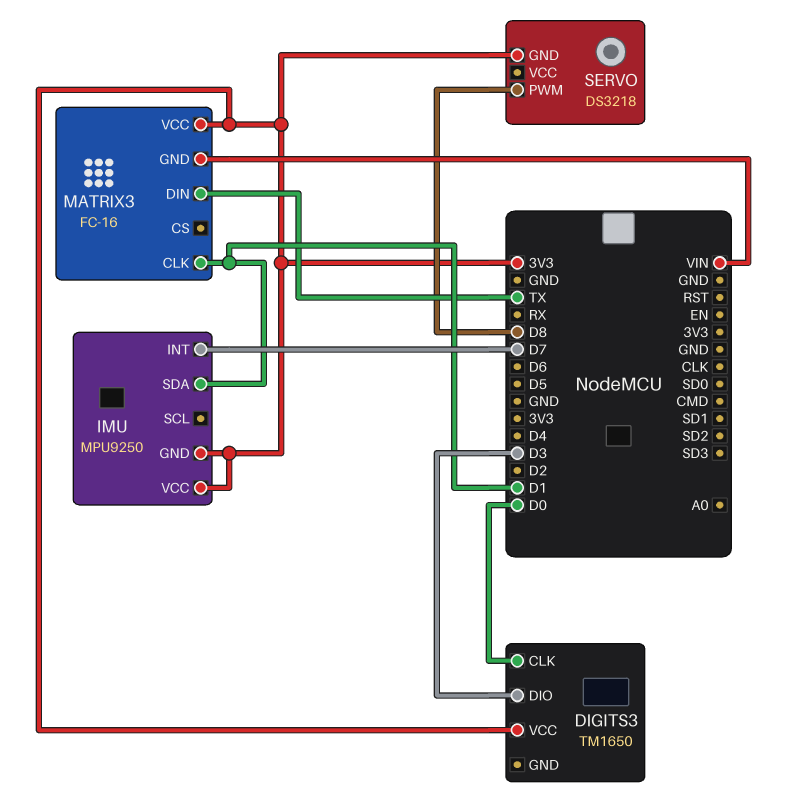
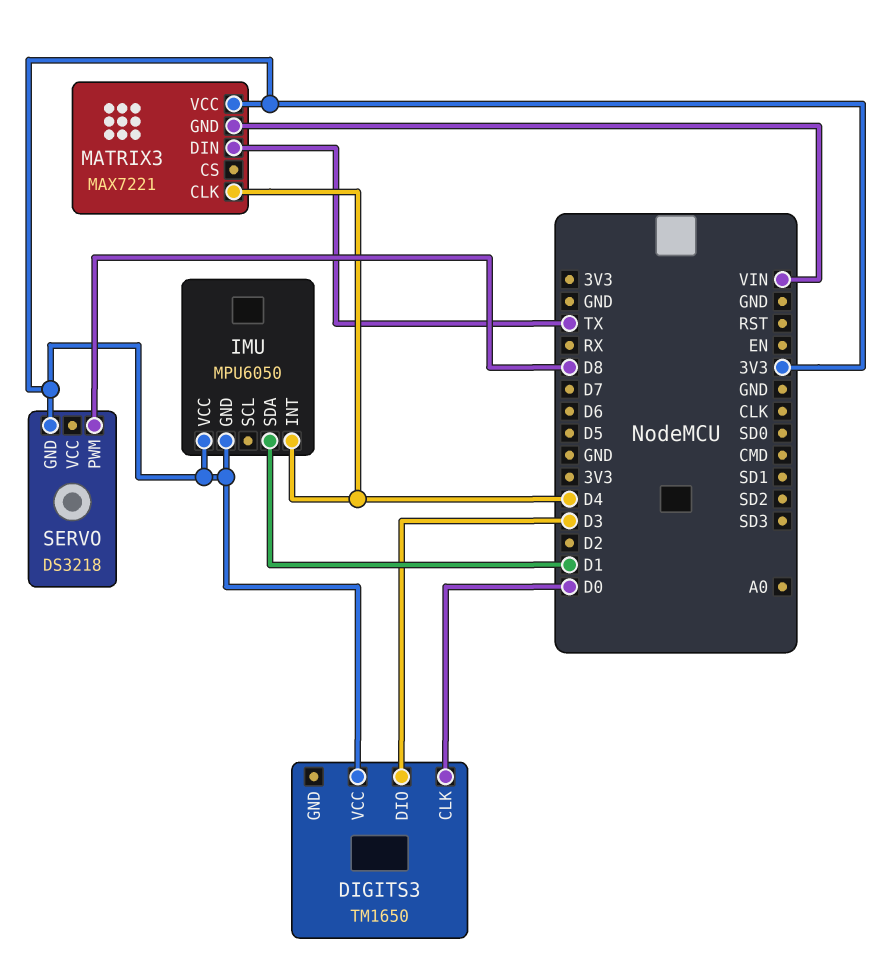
IMU: MPU9250 -> MPU6050
IMU pin INT: D7 -> D4
MATRIX3: FC-16 -> MAX7221
MATRIX3 pin CLK: D1 -> D4

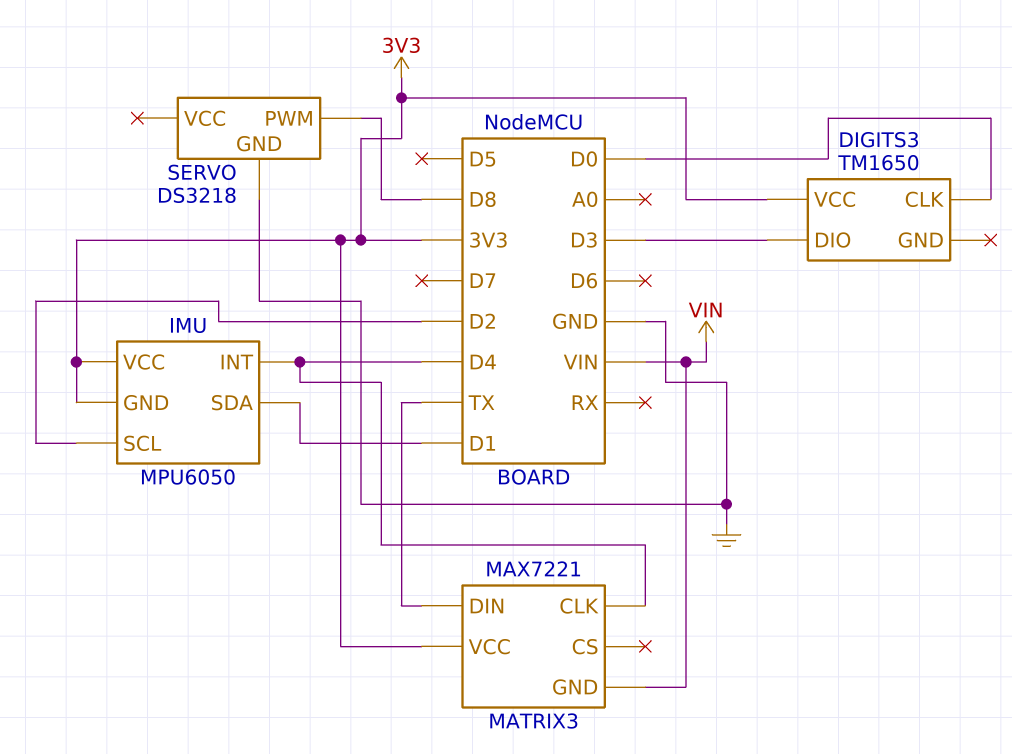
IMU pin SCL: none -> D2
SERVO pin GND: 3V3 -> GND

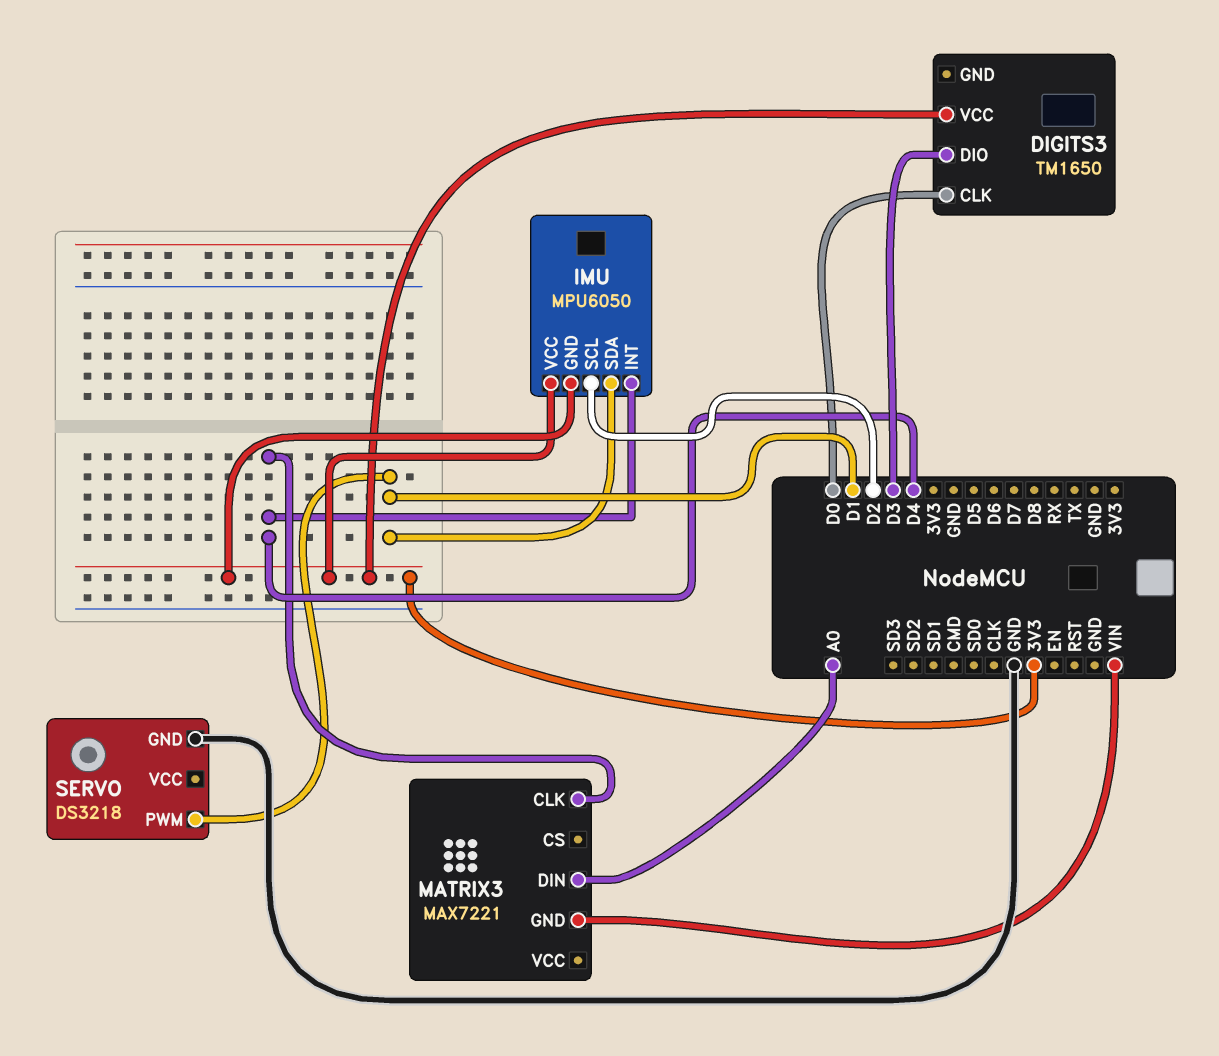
MATRIX3 pin DIN: TX -> A0
MATRIX3 pin VCC: 3V3 -> none
SERVO pin PWM: D8 -> D1

